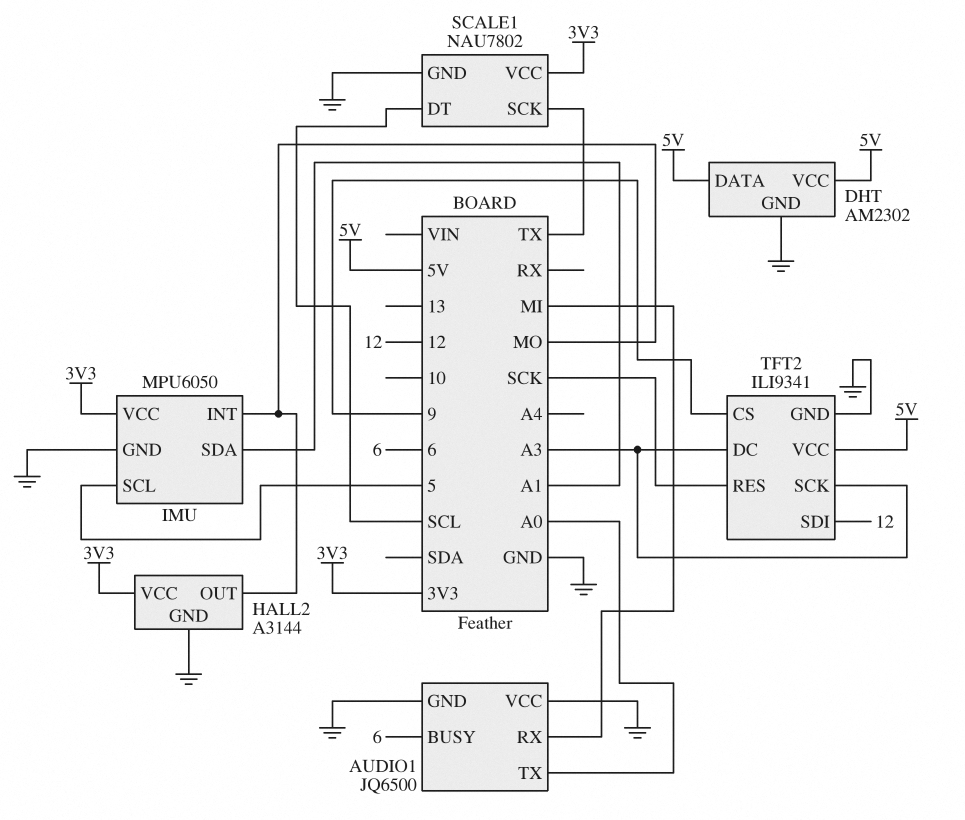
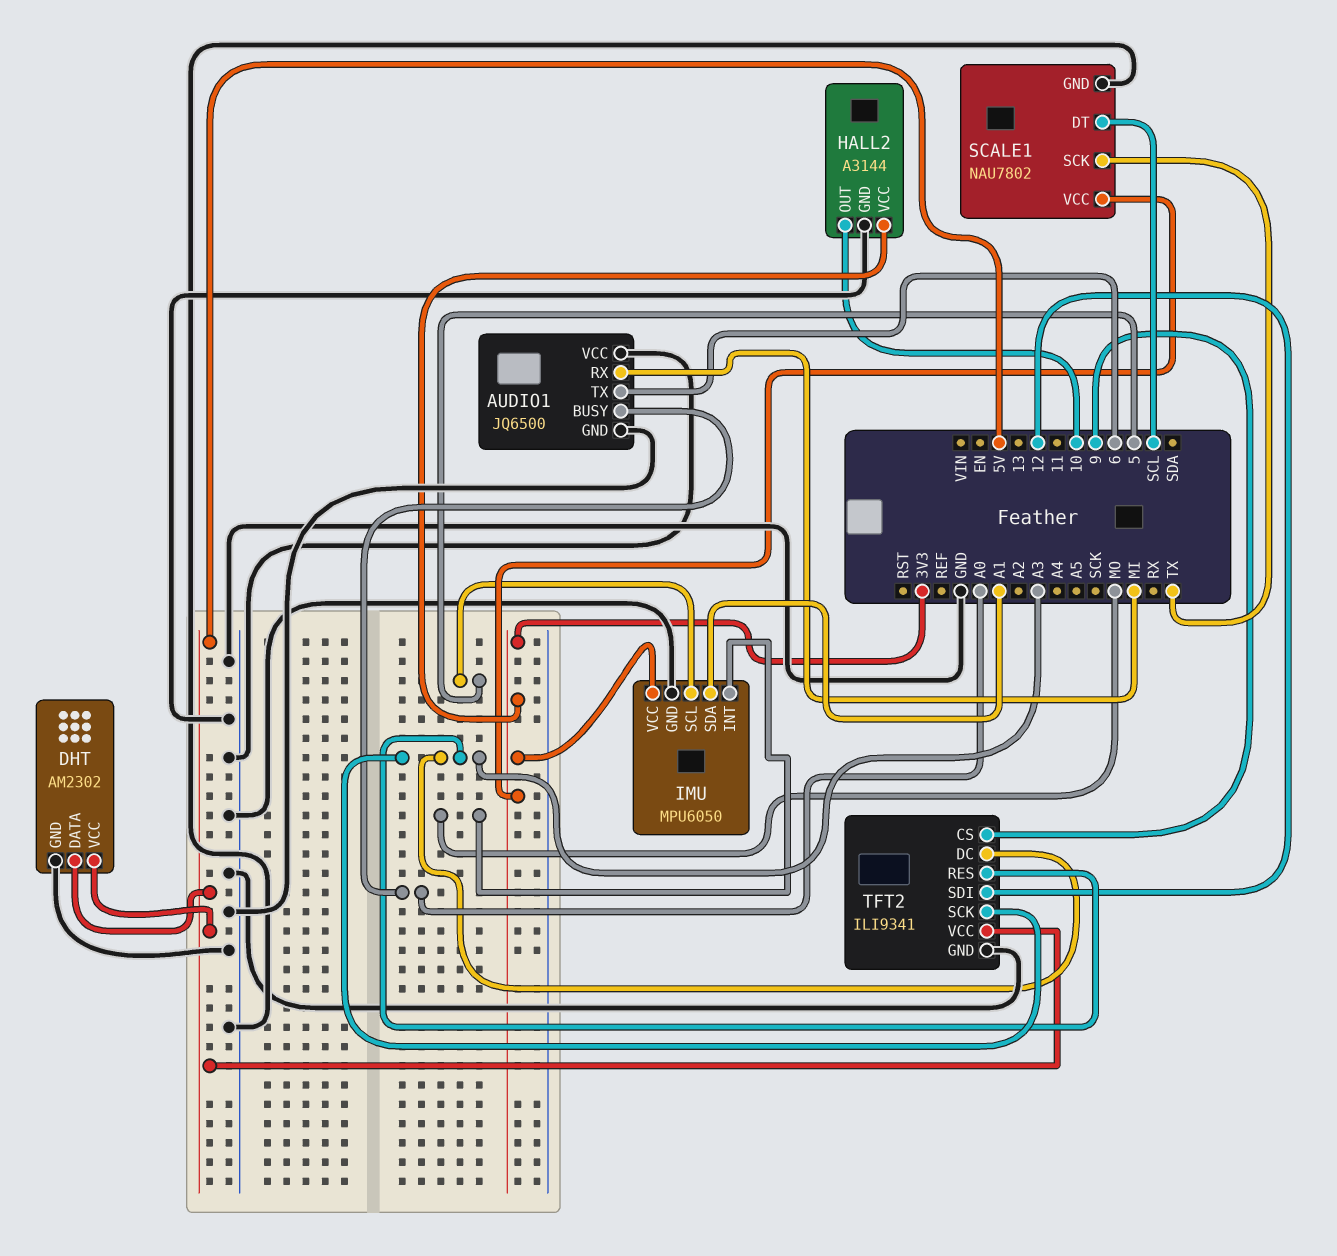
AUDIO1 pin BUSY: 6 -> A0
AUDIO1 pin TX: A0 -> 6
HALL2 pin OUT: MO -> 10
TFT2 pin RES: SCK -> A3

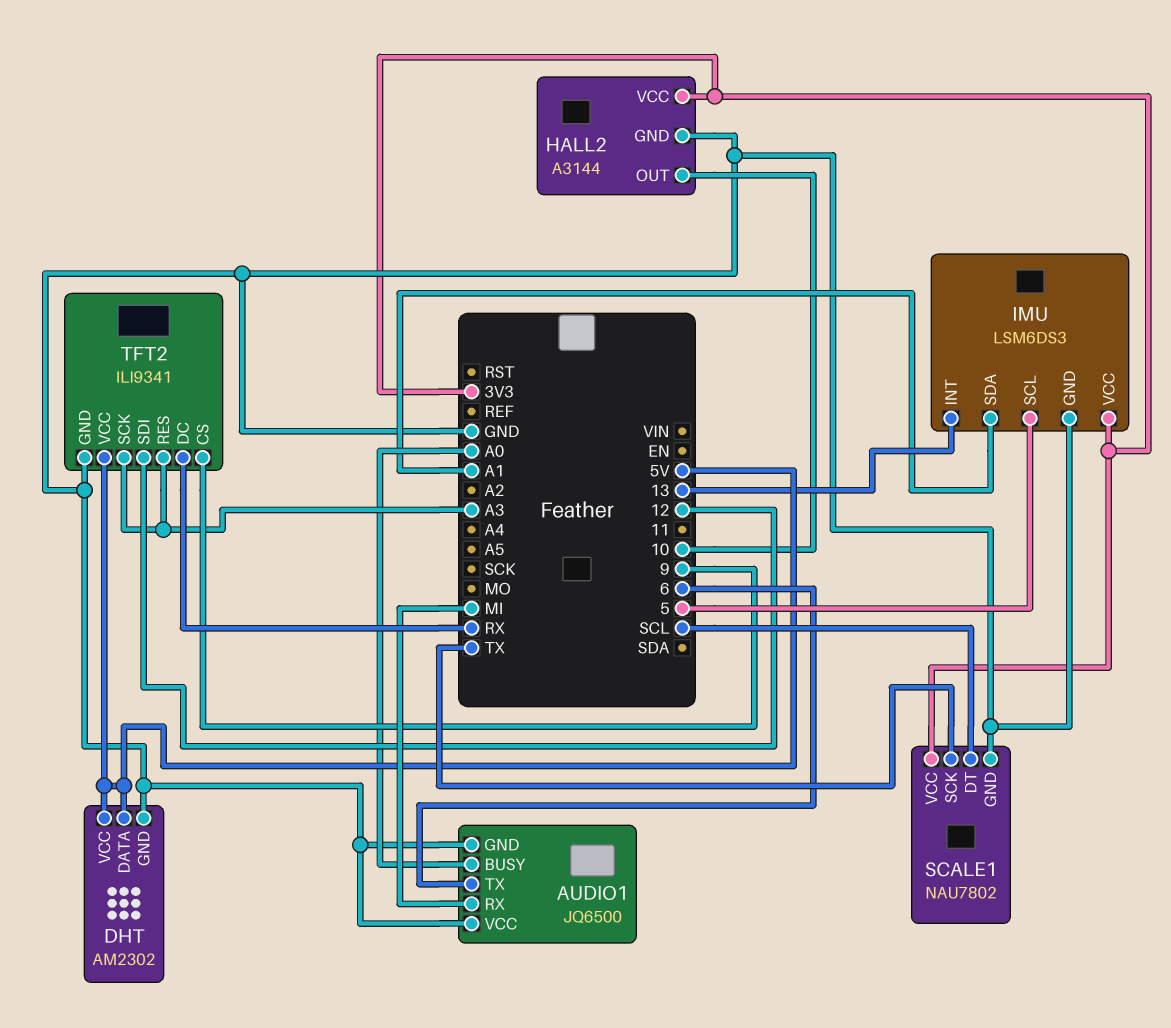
IMU: MPU6050 -> LSM6DS3
IMU pin INT: MO -> 13
TFT2 pin DC: A3 -> RX

